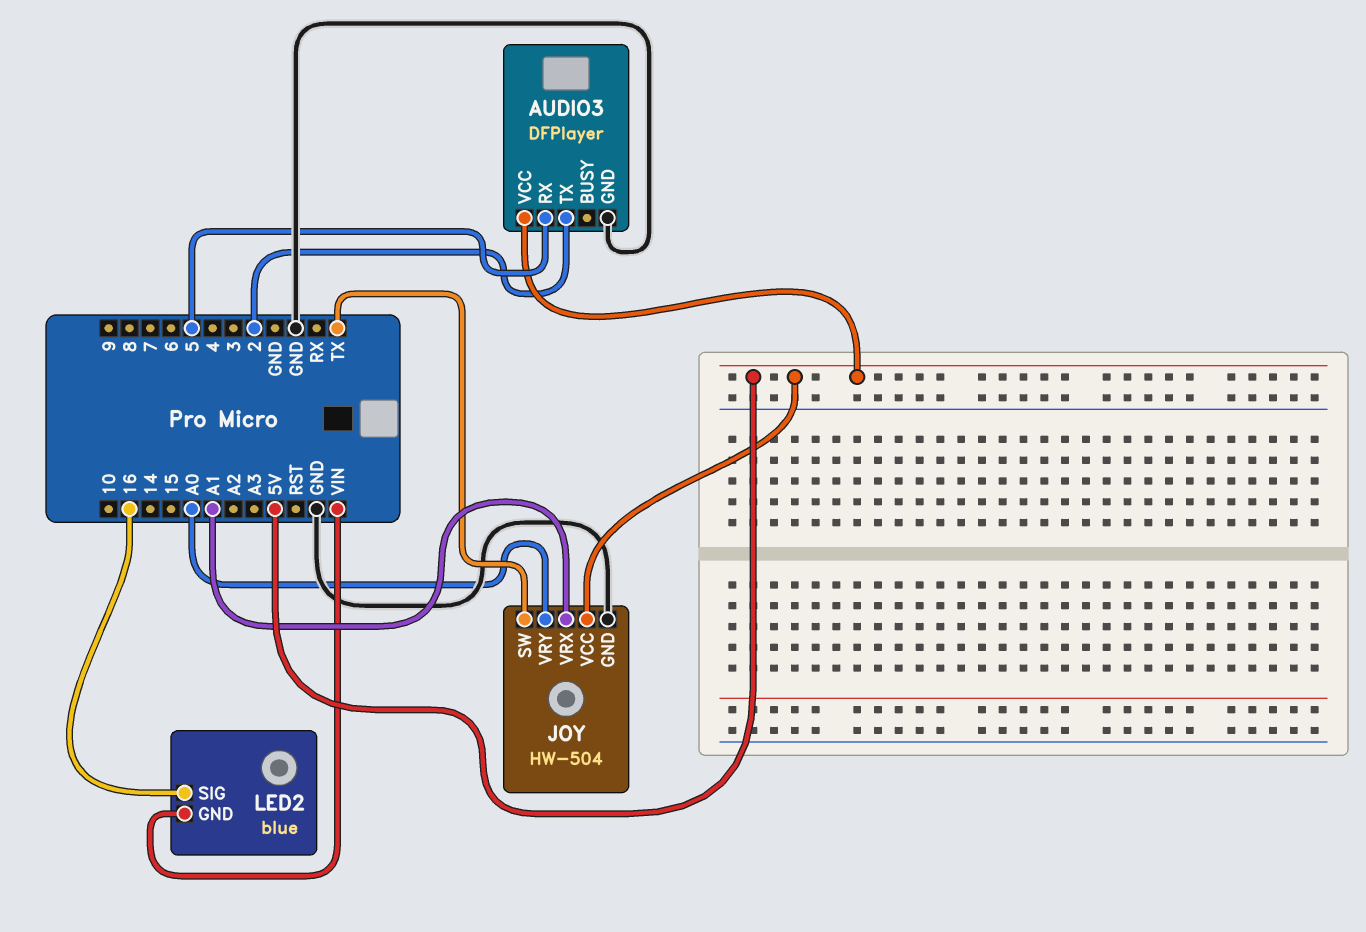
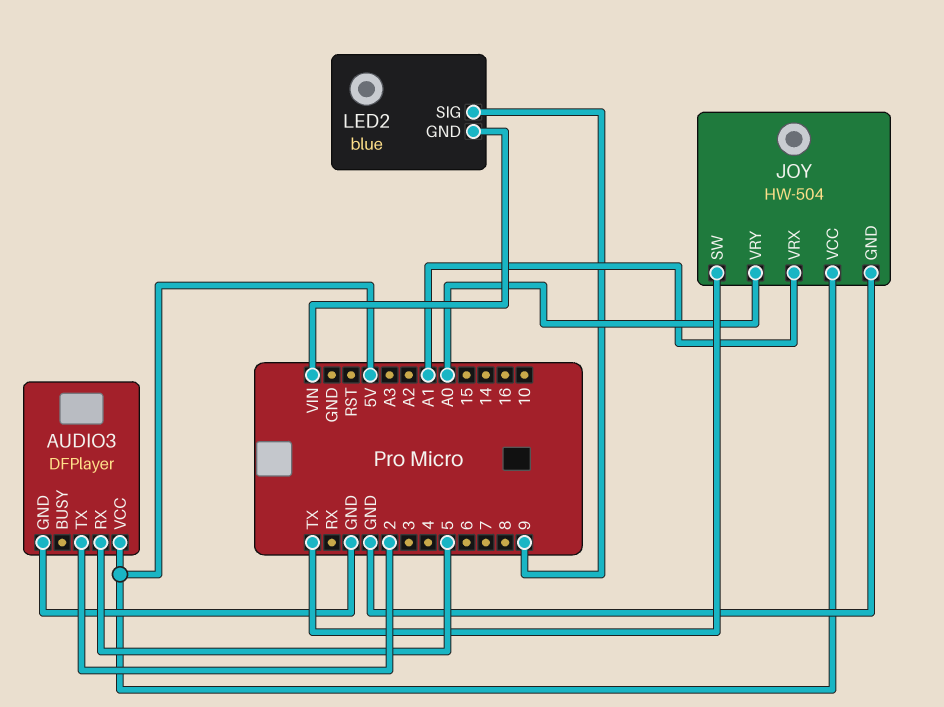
LED2 pin SIG: 16 -> 9

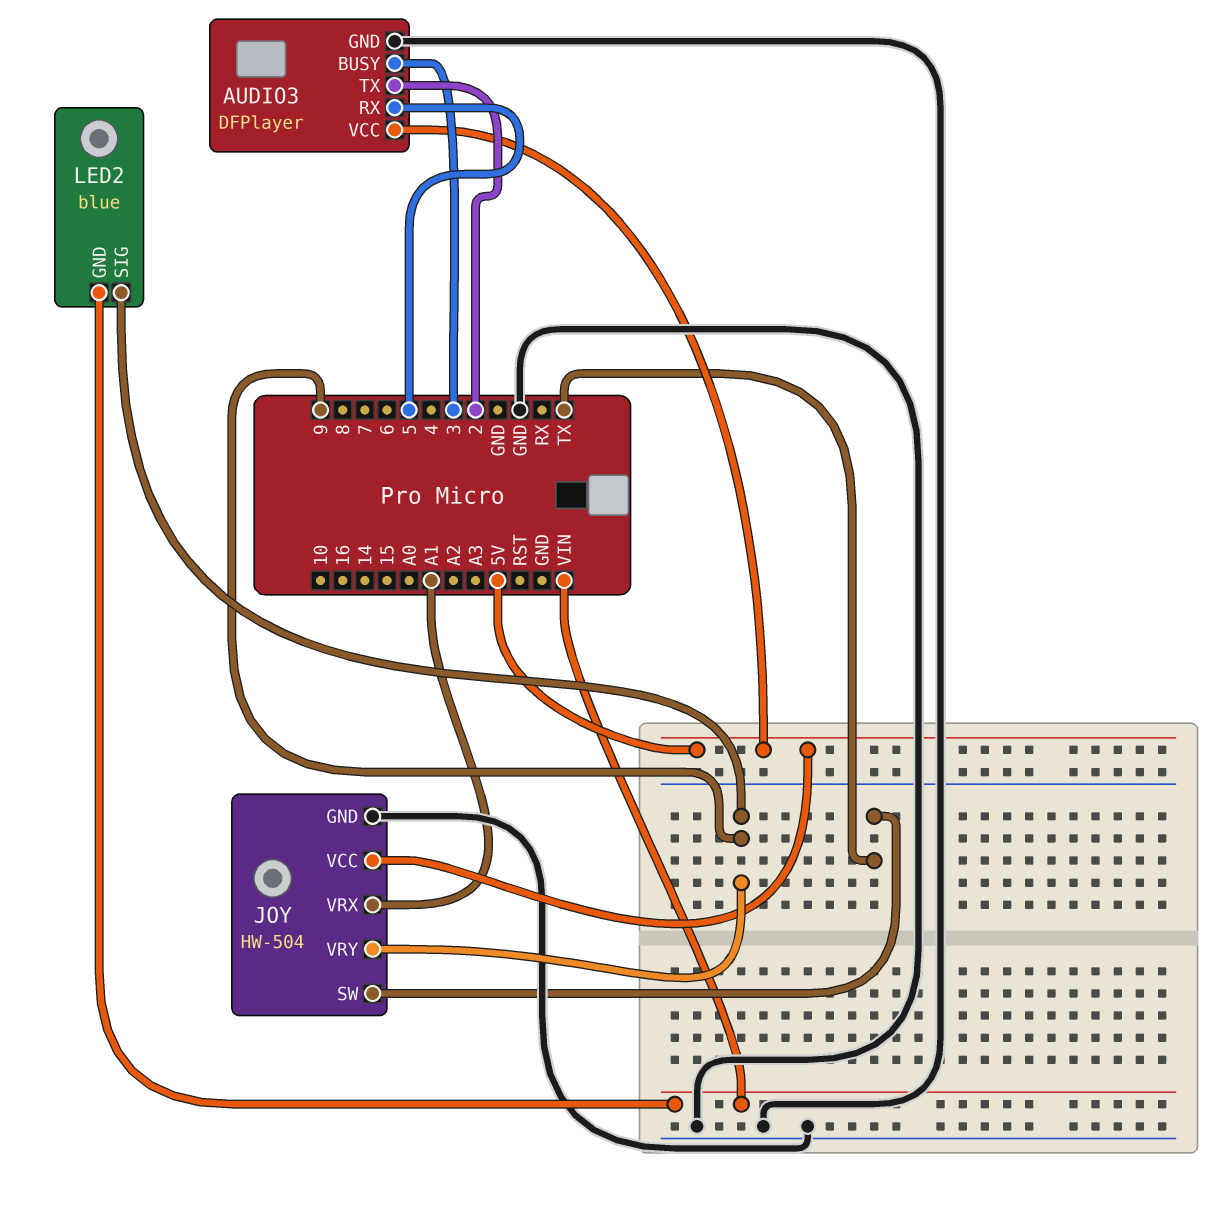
AUDIO3 pin BUSY: none -> 3
JOY pin VRY: A0 -> 9

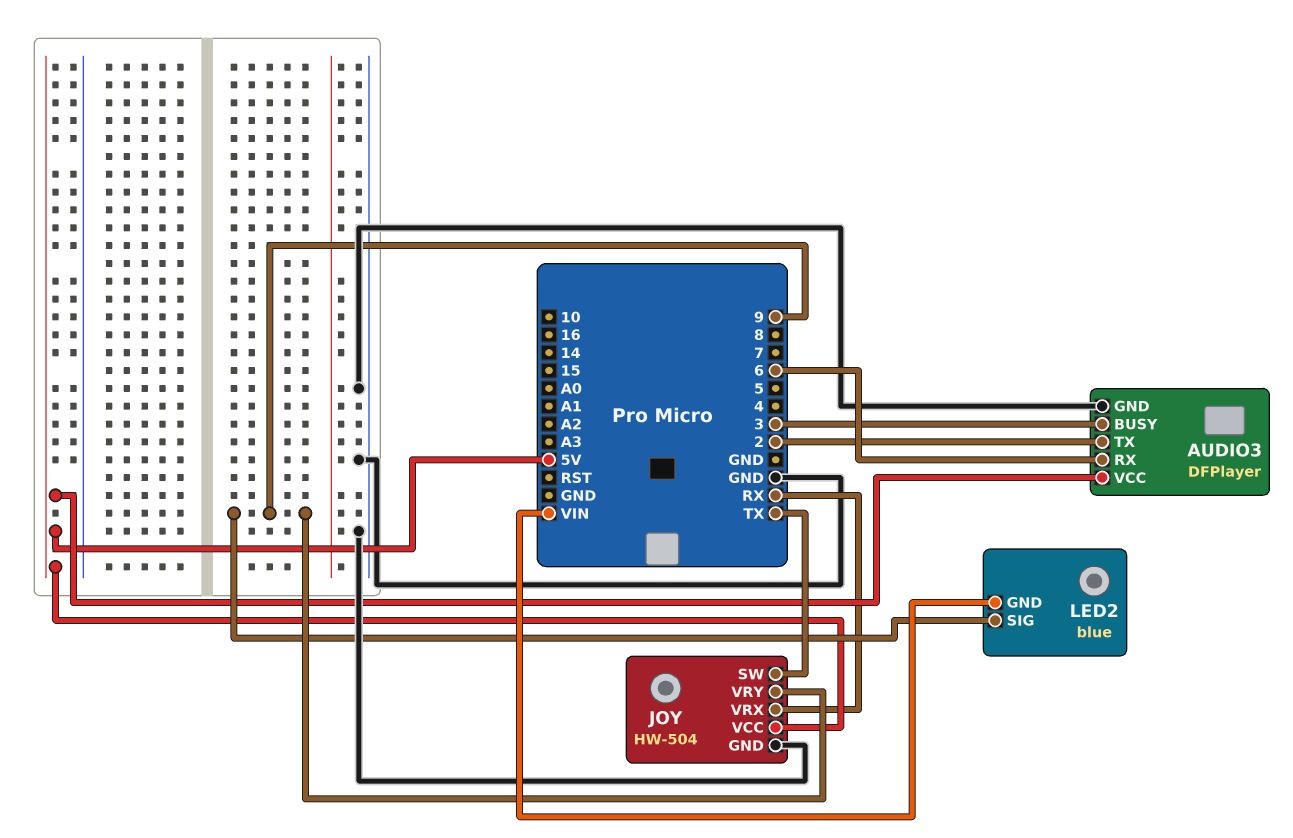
AUDIO3 pin RX: 5 -> 6
JOY pin VRX: A1 -> RX

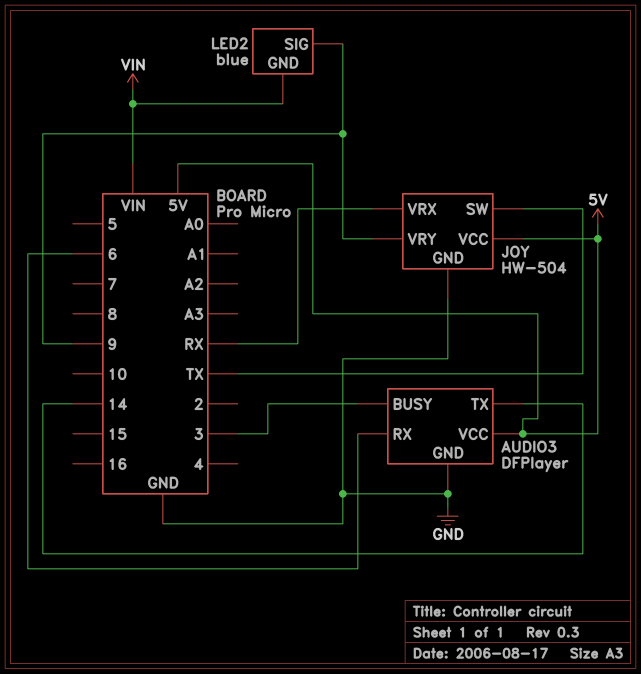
AUDIO3 pin TX: 2 -> 14

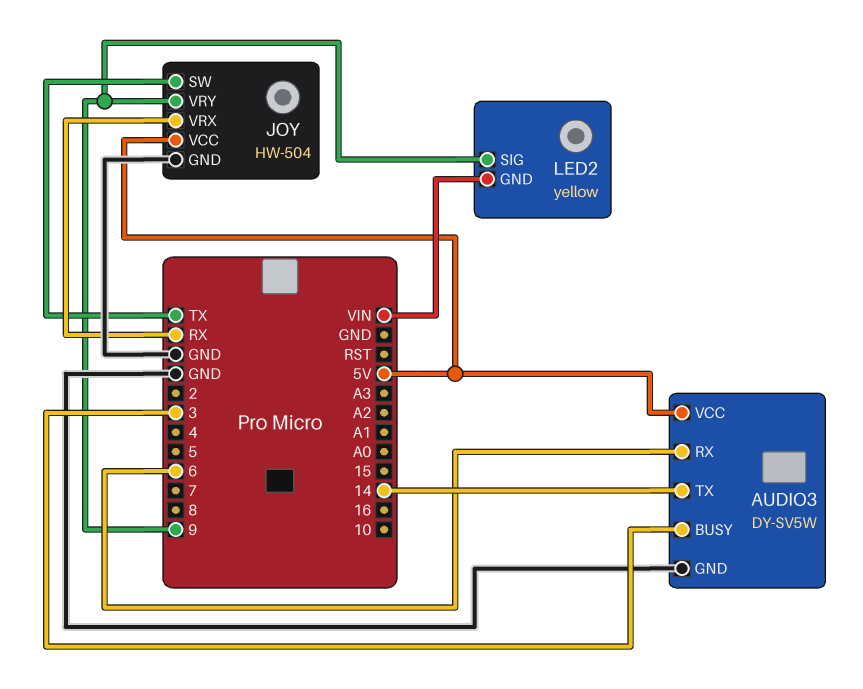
AUDIO3: DFPlayer -> DY-SV5W
LED2: blue -> yellow

